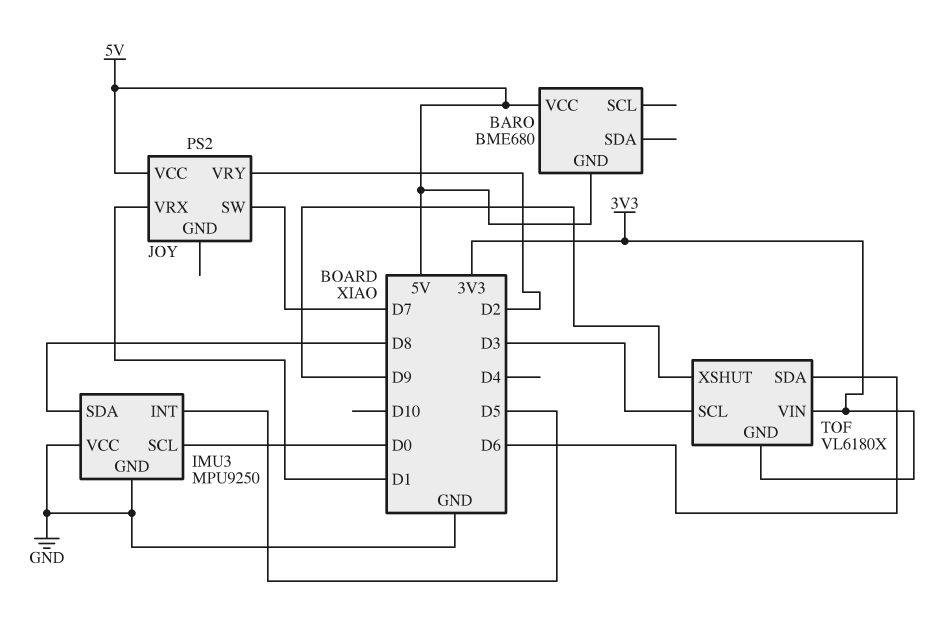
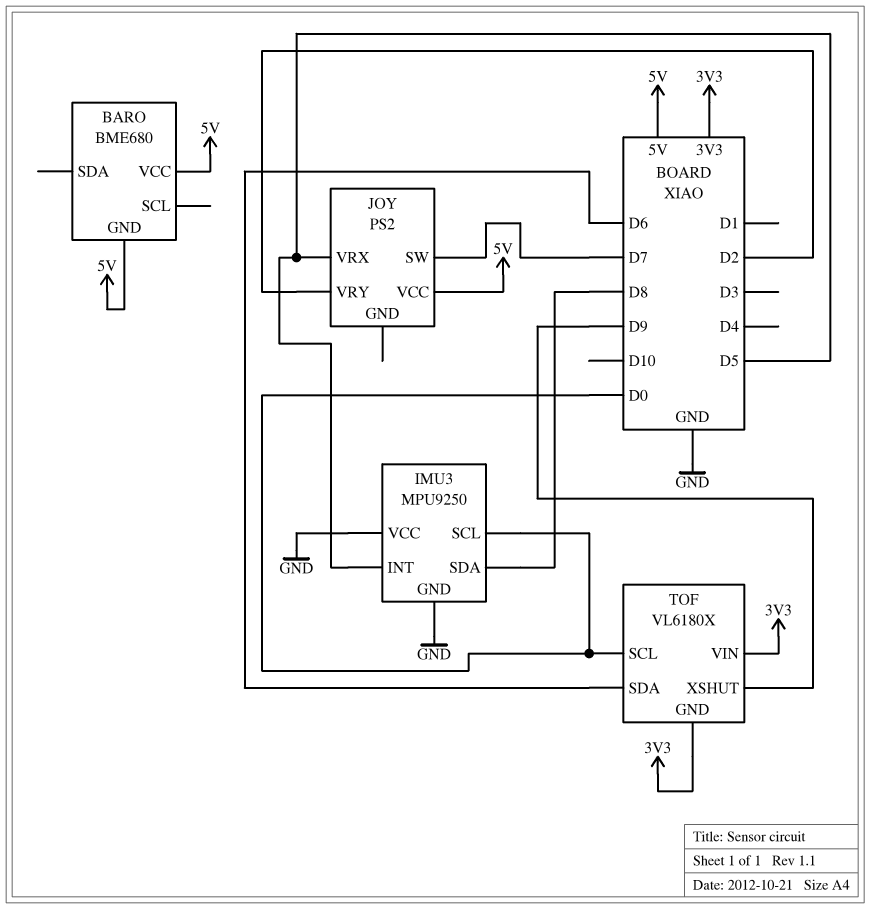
JOY pin VRX: D1 -> D5
TOF pin SCL: D3 -> D0

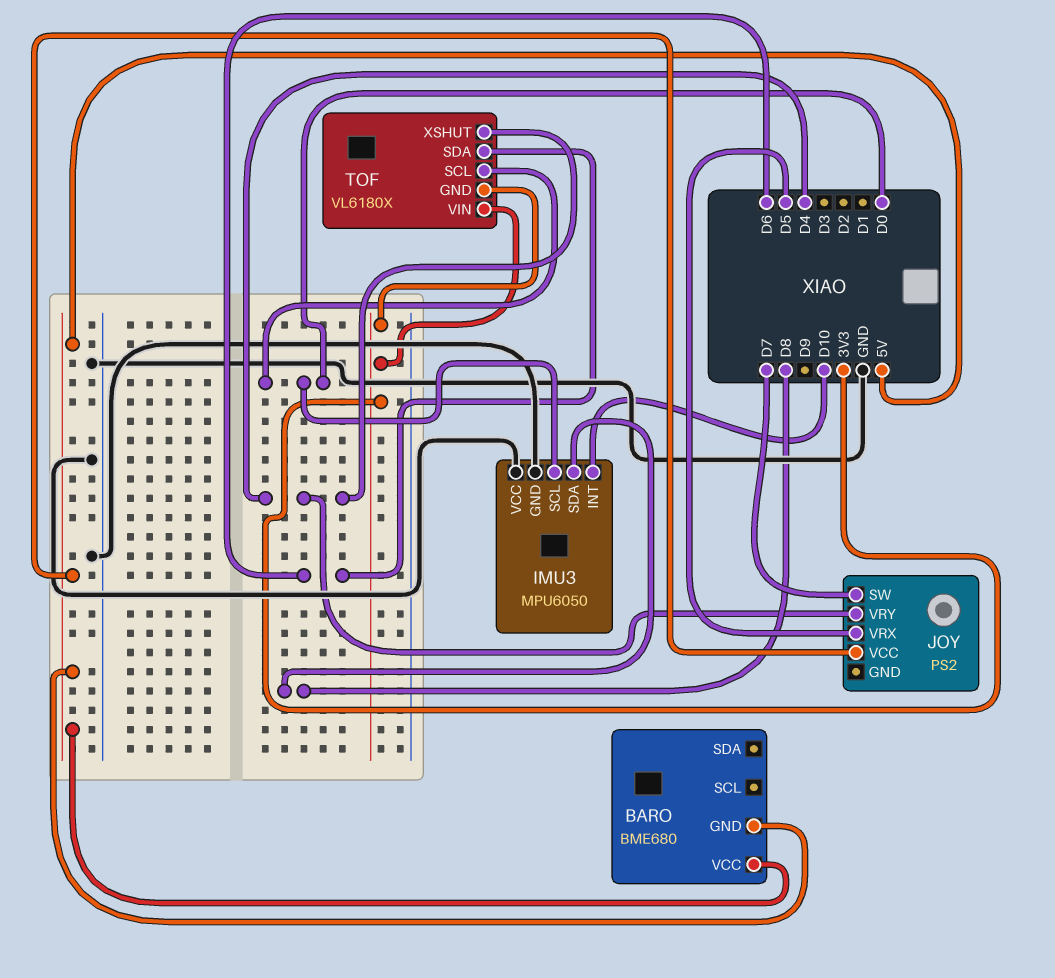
IMU3: MPU9250 -> MPU6050
IMU3 pin INT: D5 -> D10
JOY pin VRY: D2 -> D4
TOF pin XSHUT: D9 -> D4

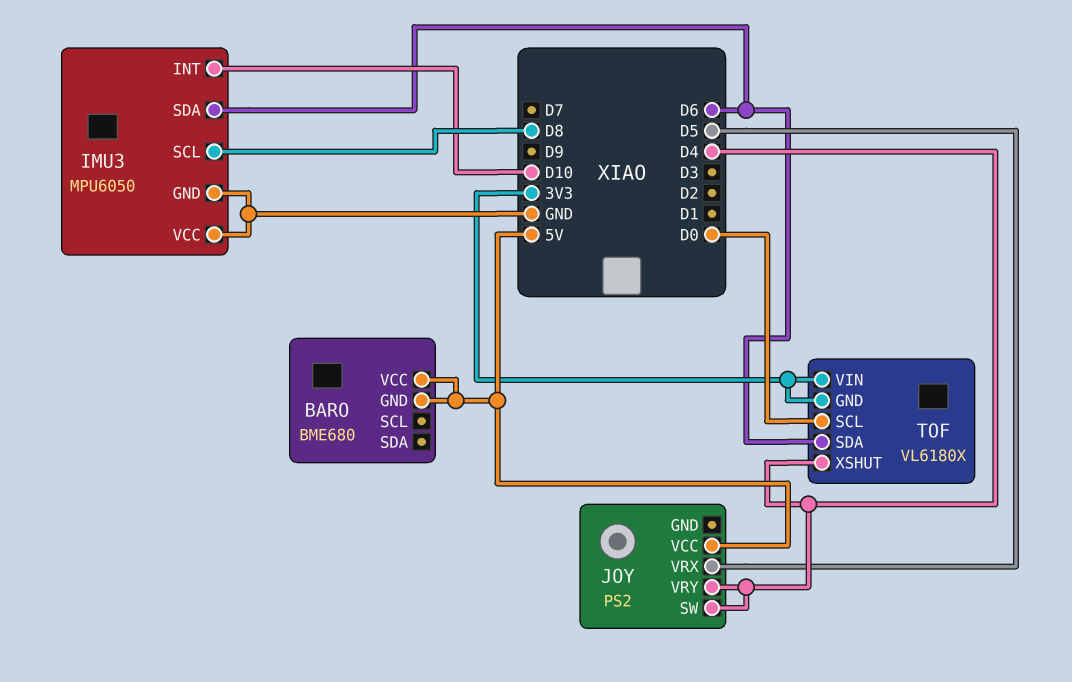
IMU3 pin SCL: D0 -> D8
IMU3 pin SDA: D8 -> D6
JOY pin SW: D7 -> D4

